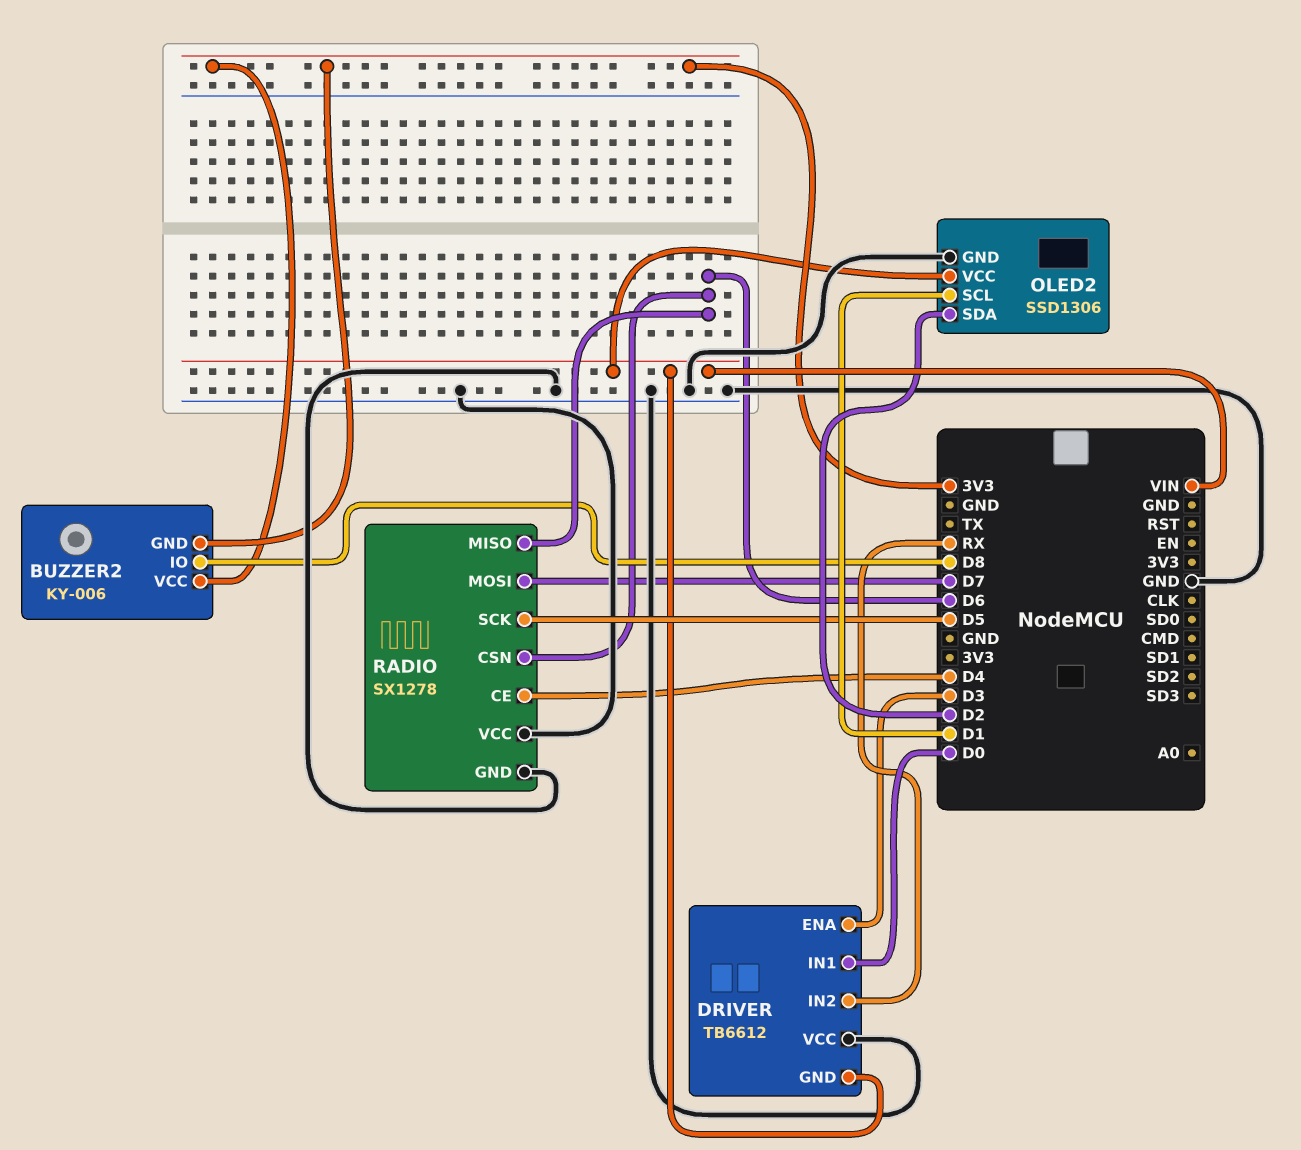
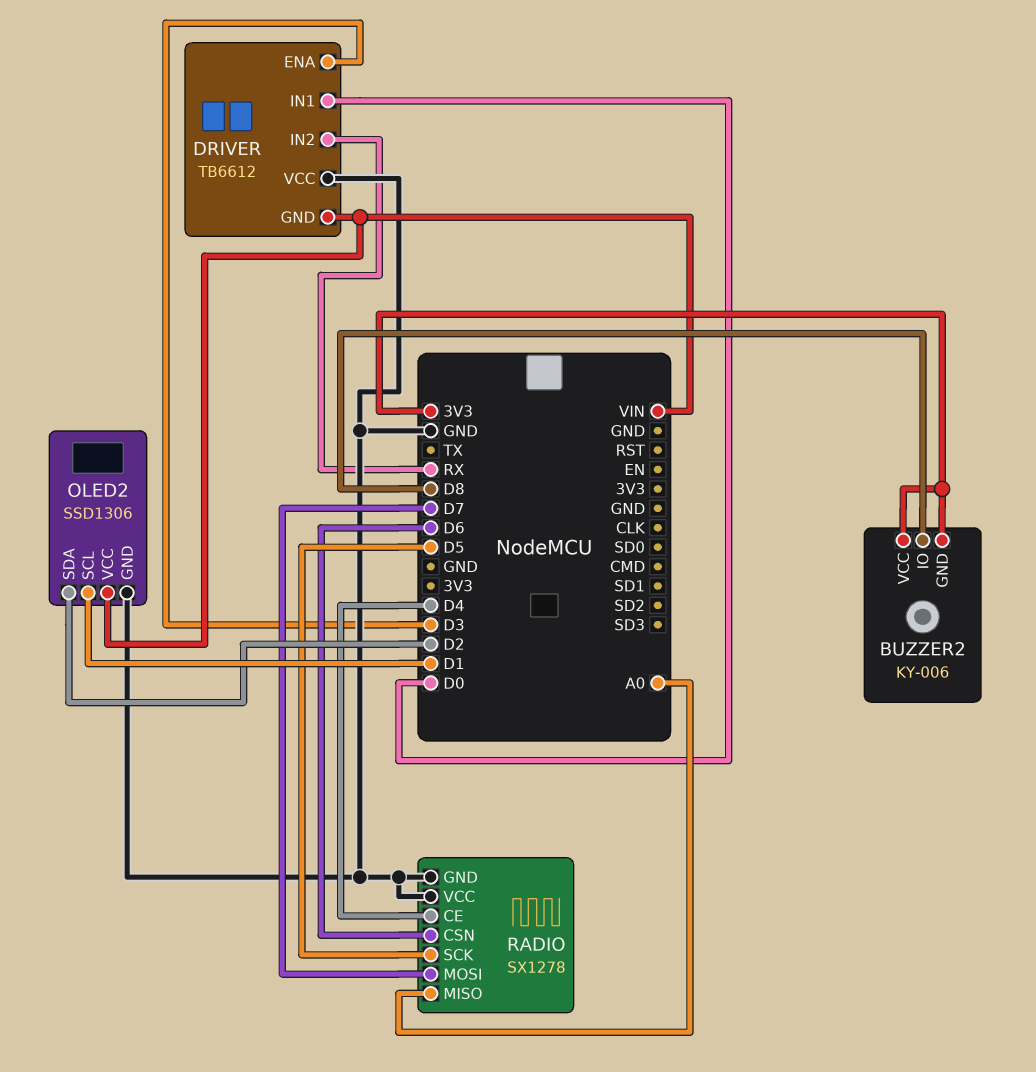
RADIO pin MISO: D6 -> A0

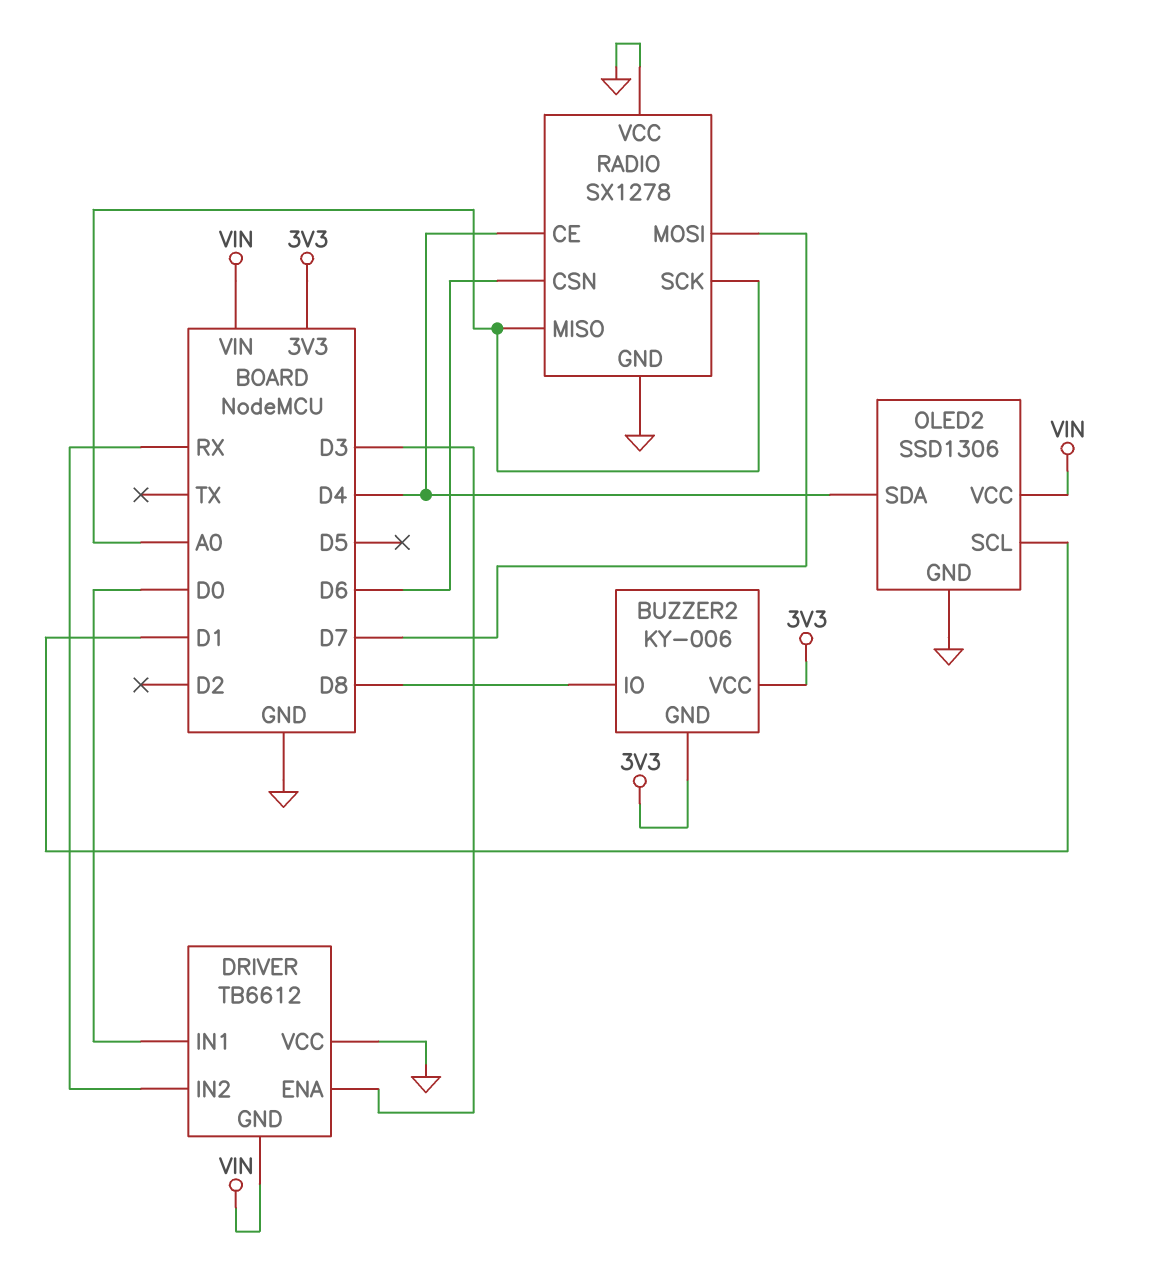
OLED2 pin SDA: D2 -> D4
RADIO pin SCK: D5 -> A0

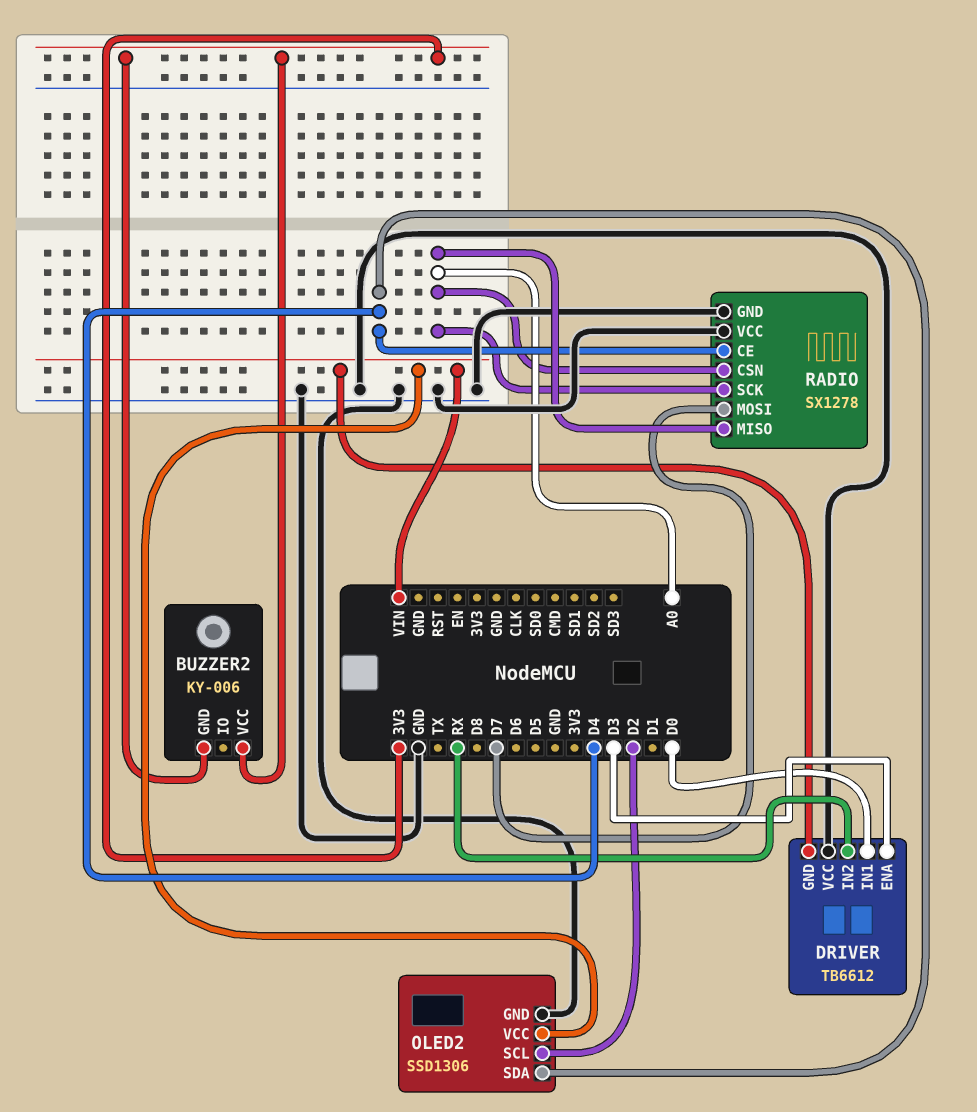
BUZZER2 pin IO: D8 -> none
OLED2 pin SCL: D1 -> D2
RADIO pin CSN: D6 -> A0

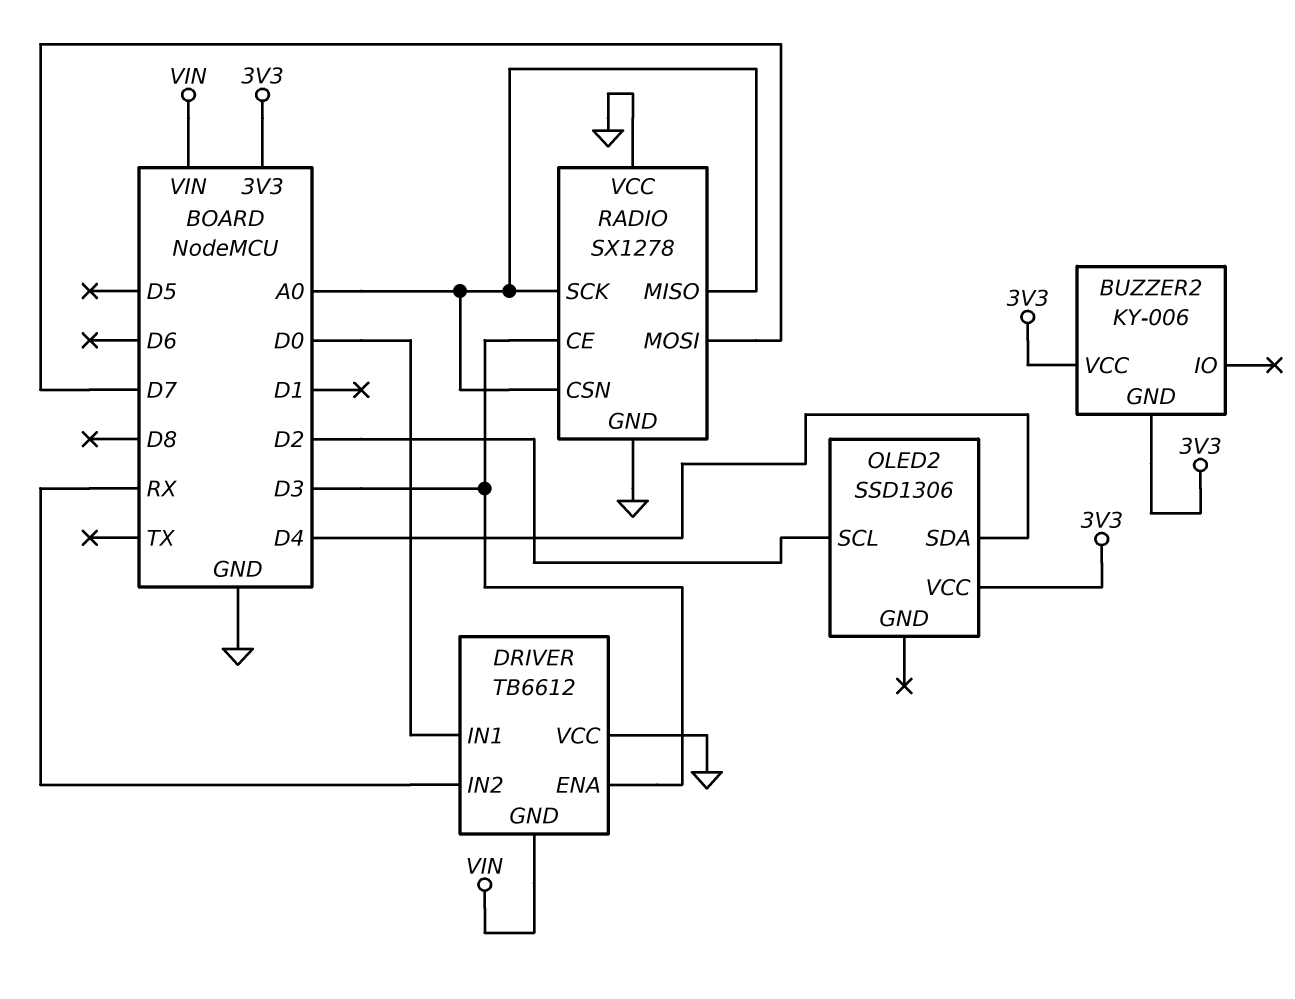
OLED2 pin GND: GND -> none
OLED2 pin VCC: VIN -> 3V3
RADIO pin CE: D4 -> D3

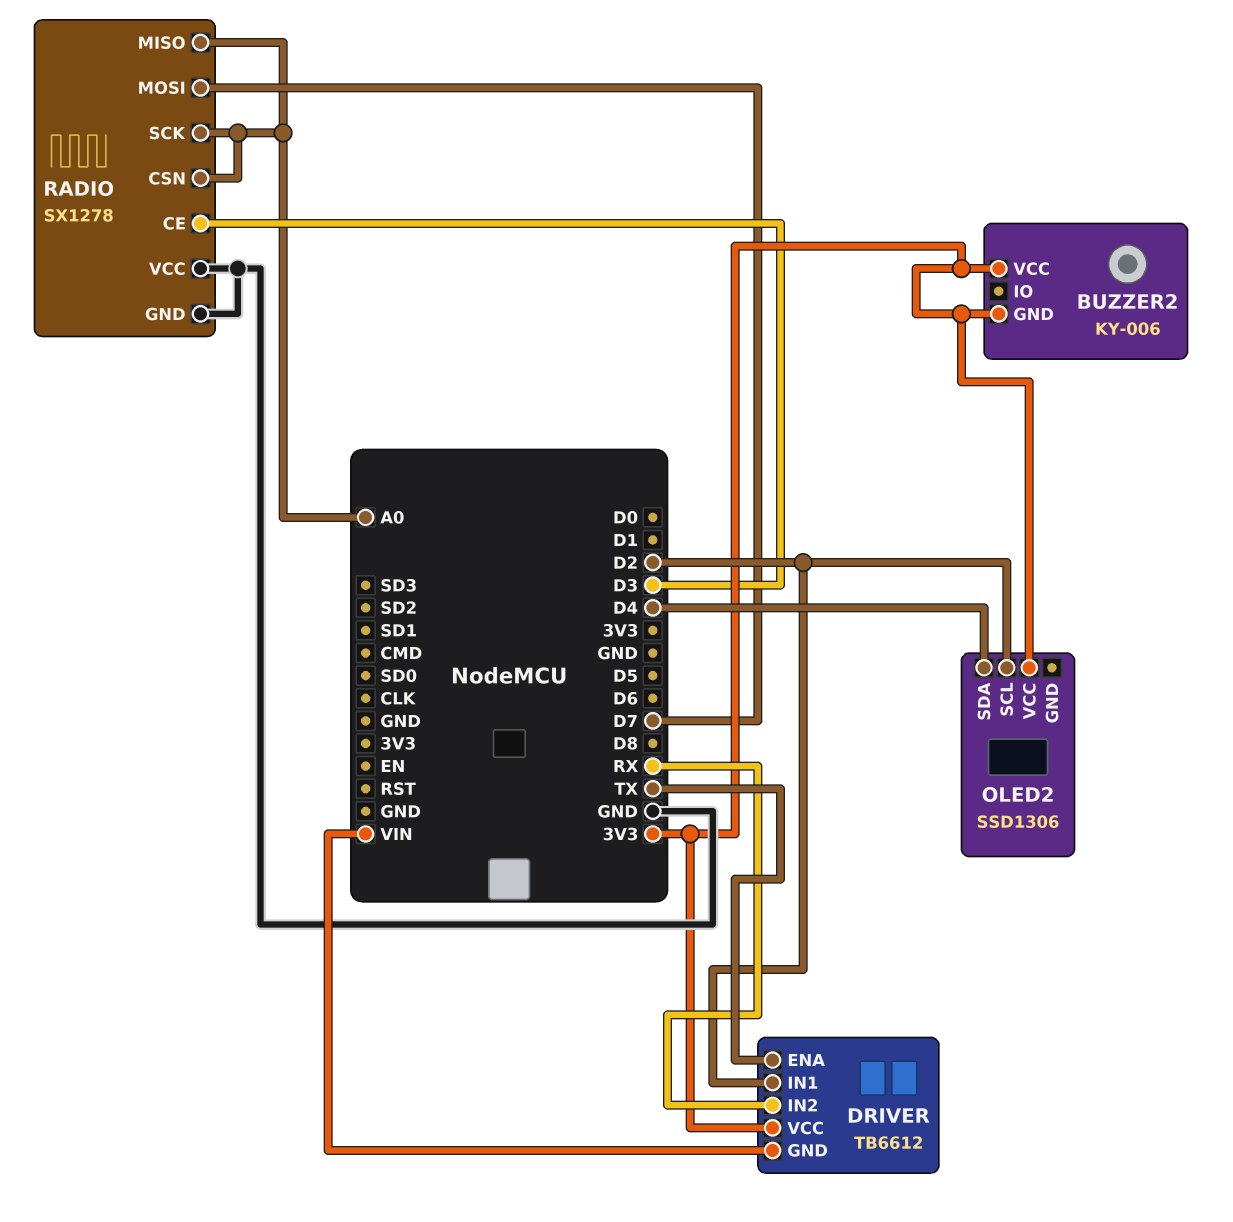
DRIVER pin ENA: D3 -> TX
DRIVER pin IN1: D0 -> D2
DRIVER pin VCC: GND -> 3V3

